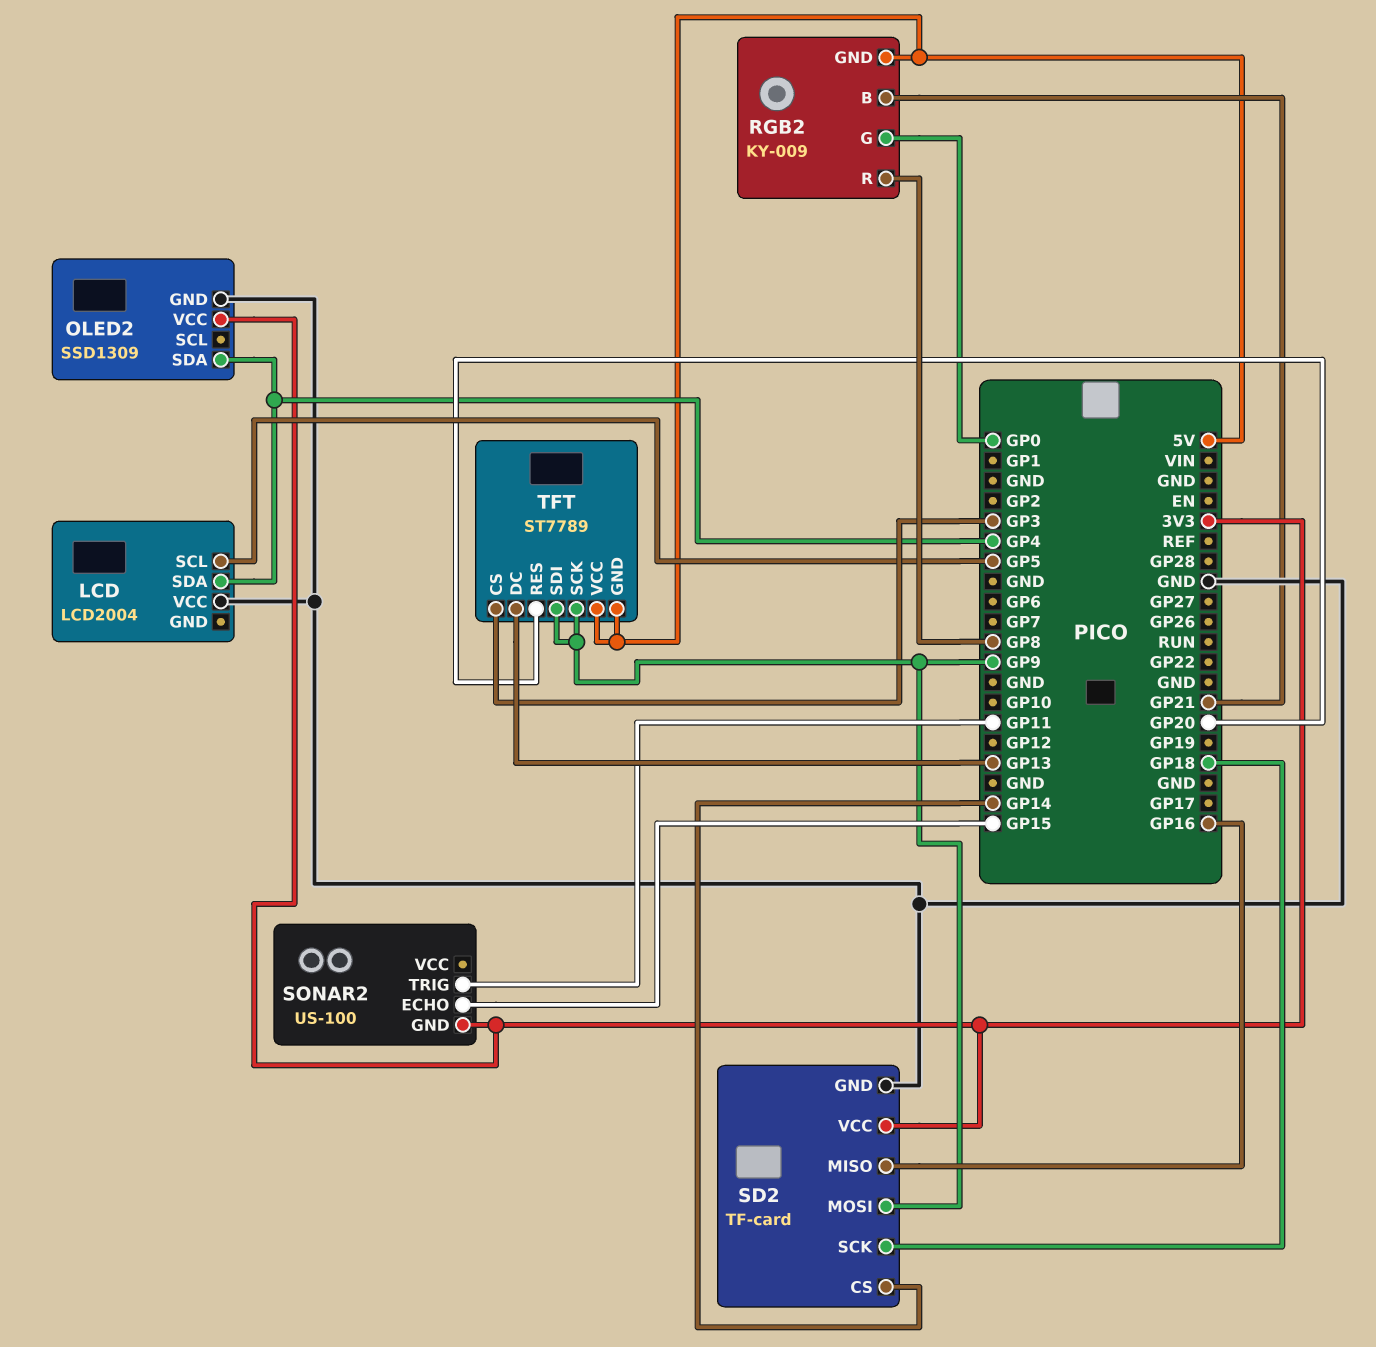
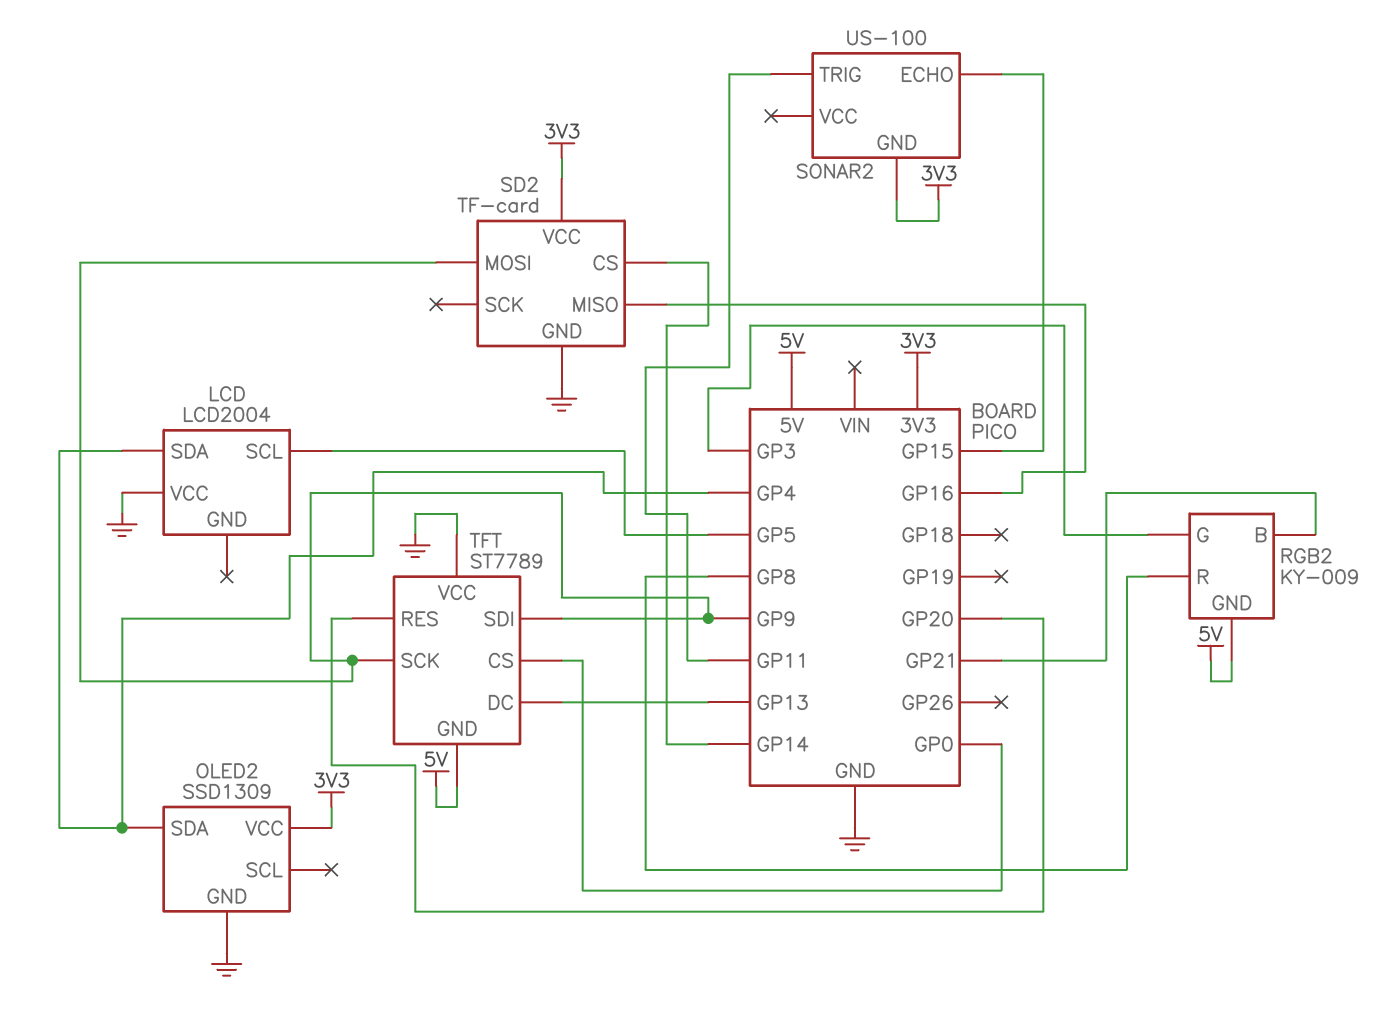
RGB2 pin G: GP0 -> GP3
SD2 pin SCK: GP18 -> none
TFT pin CS: GP3 -> GP0
TFT pin VCC: 5V -> GND

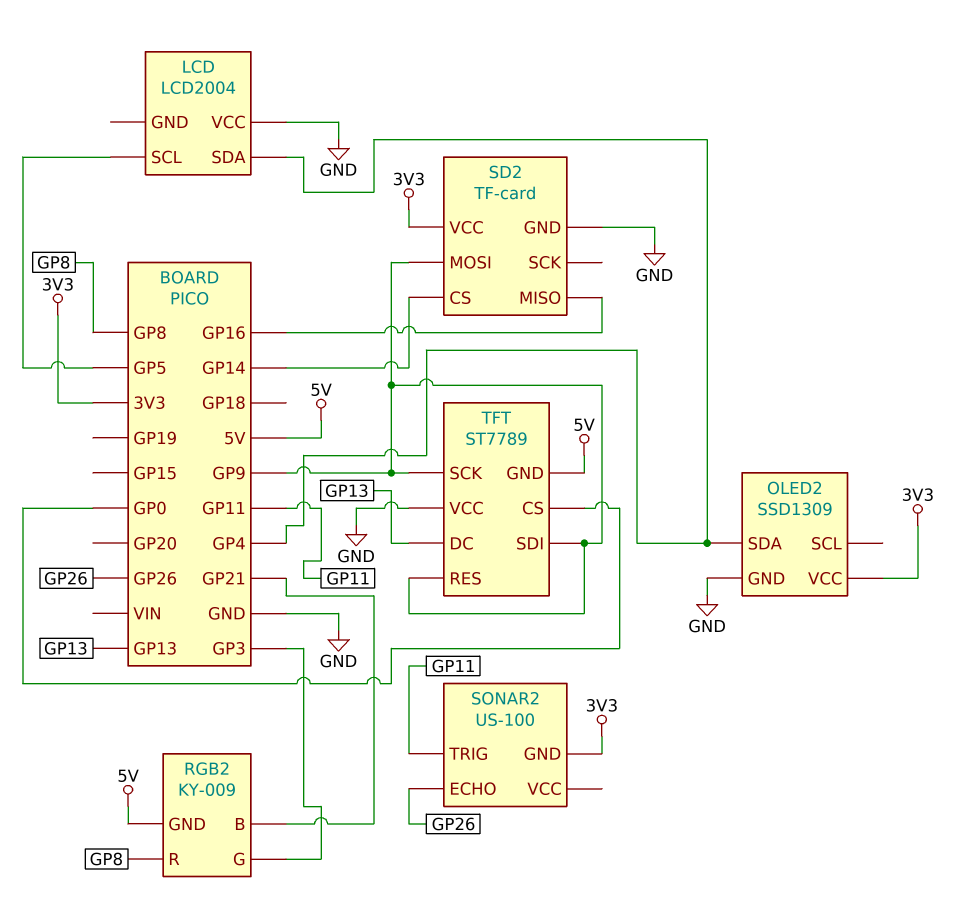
SONAR2 pin ECHO: GP15 -> GP26
TFT pin RES: GP20 -> GP9

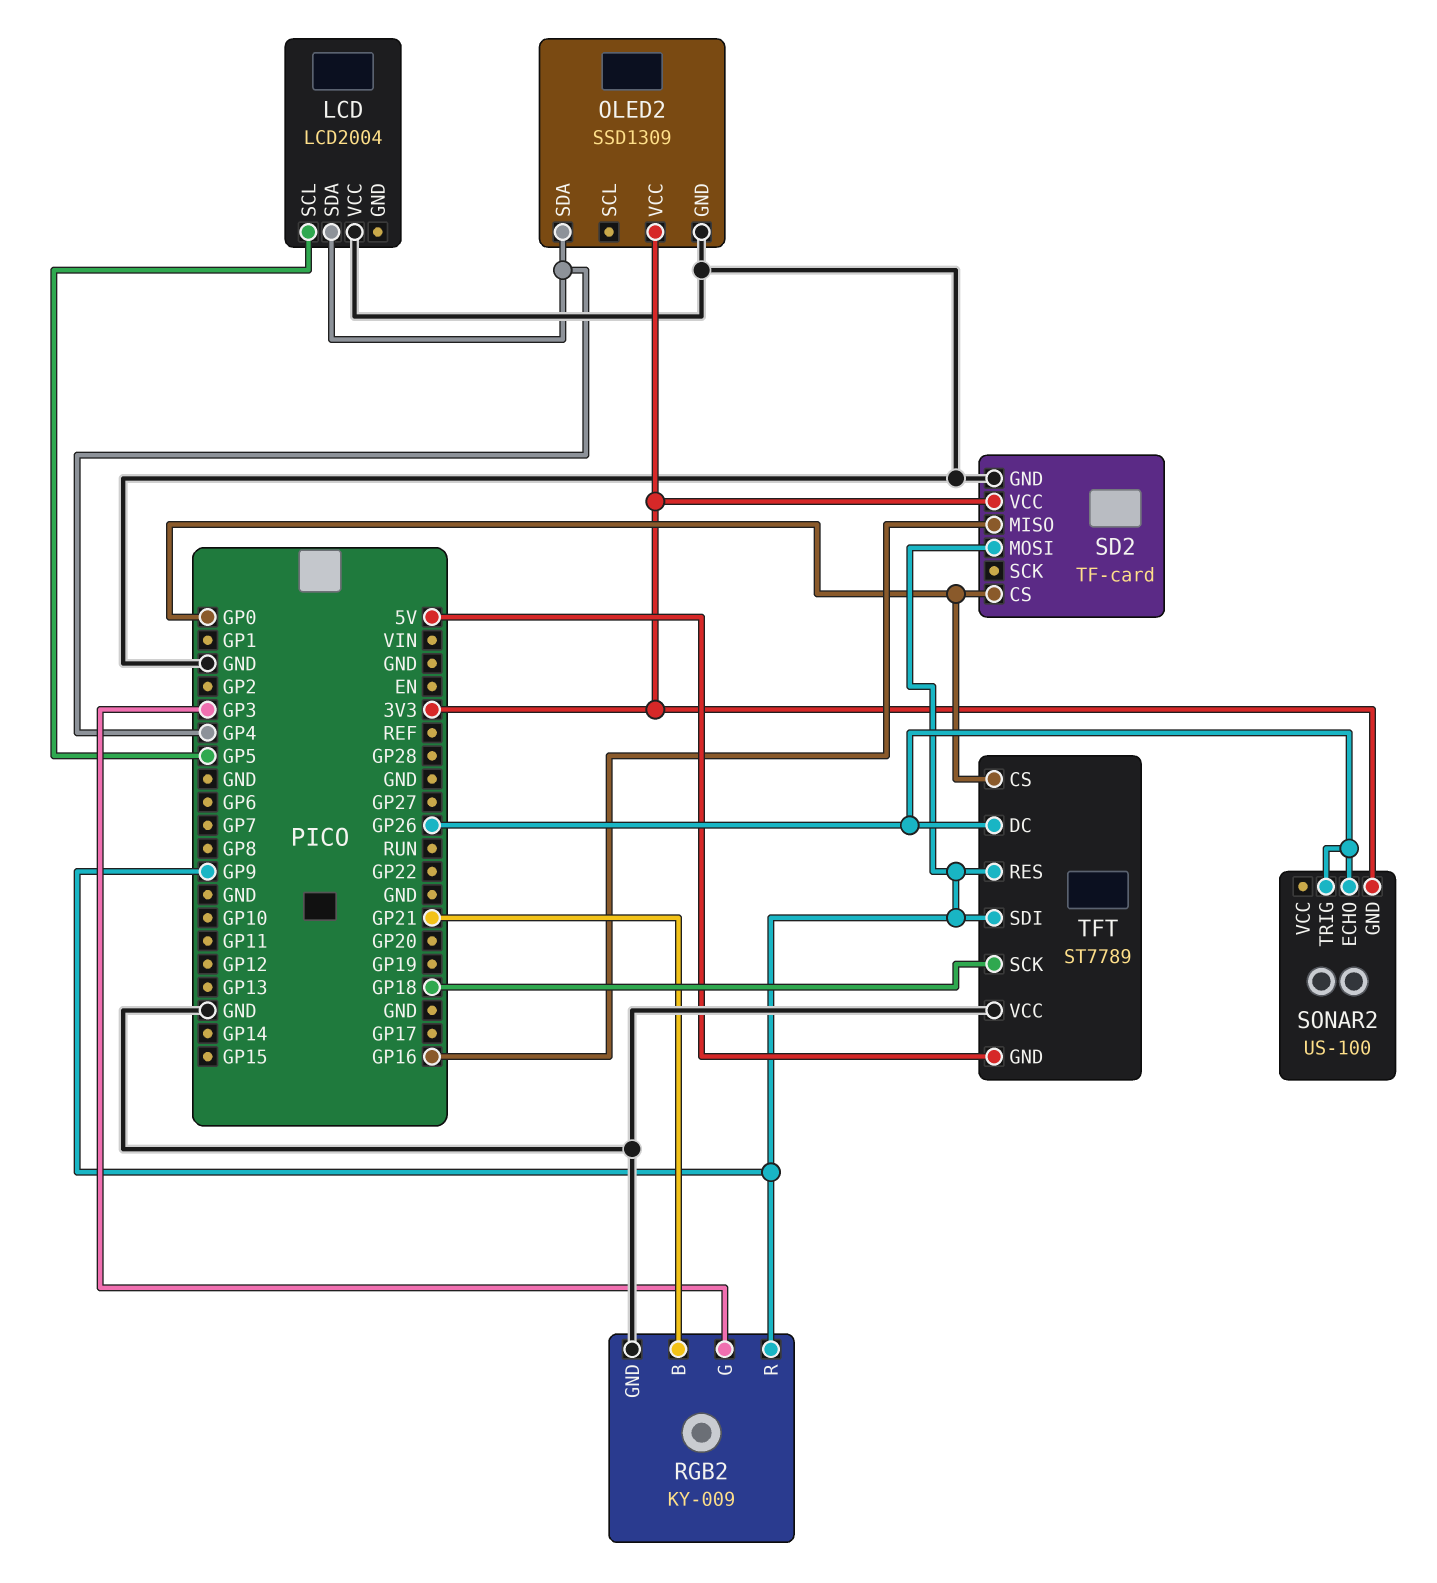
RGB2 pin GND: 5V -> GND
RGB2 pin R: GP8 -> GP9
SD2 pin CS: GP14 -> GP0
SONAR2 pin TRIG: GP11 -> GP26
TFT pin DC: GP13 -> GP26
TFT pin SCK: GP9 -> GP18

